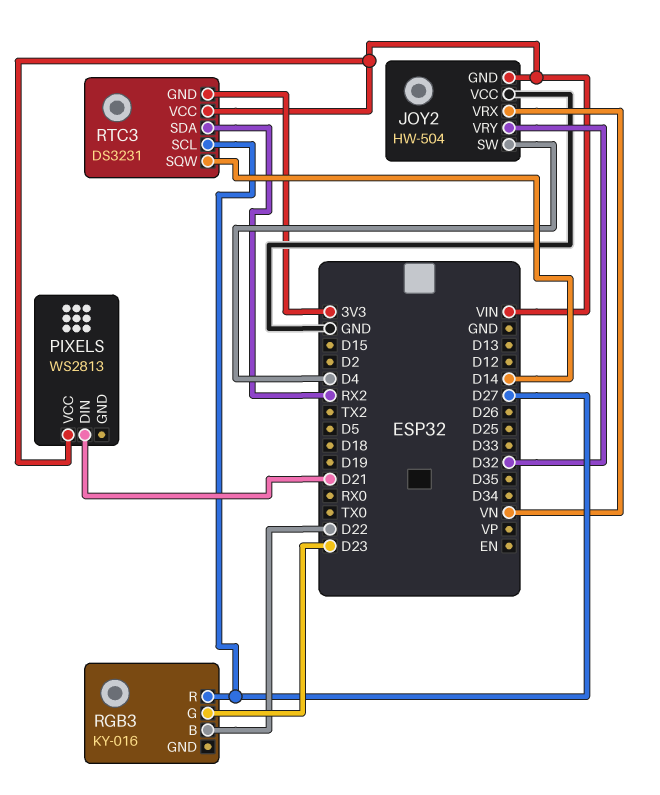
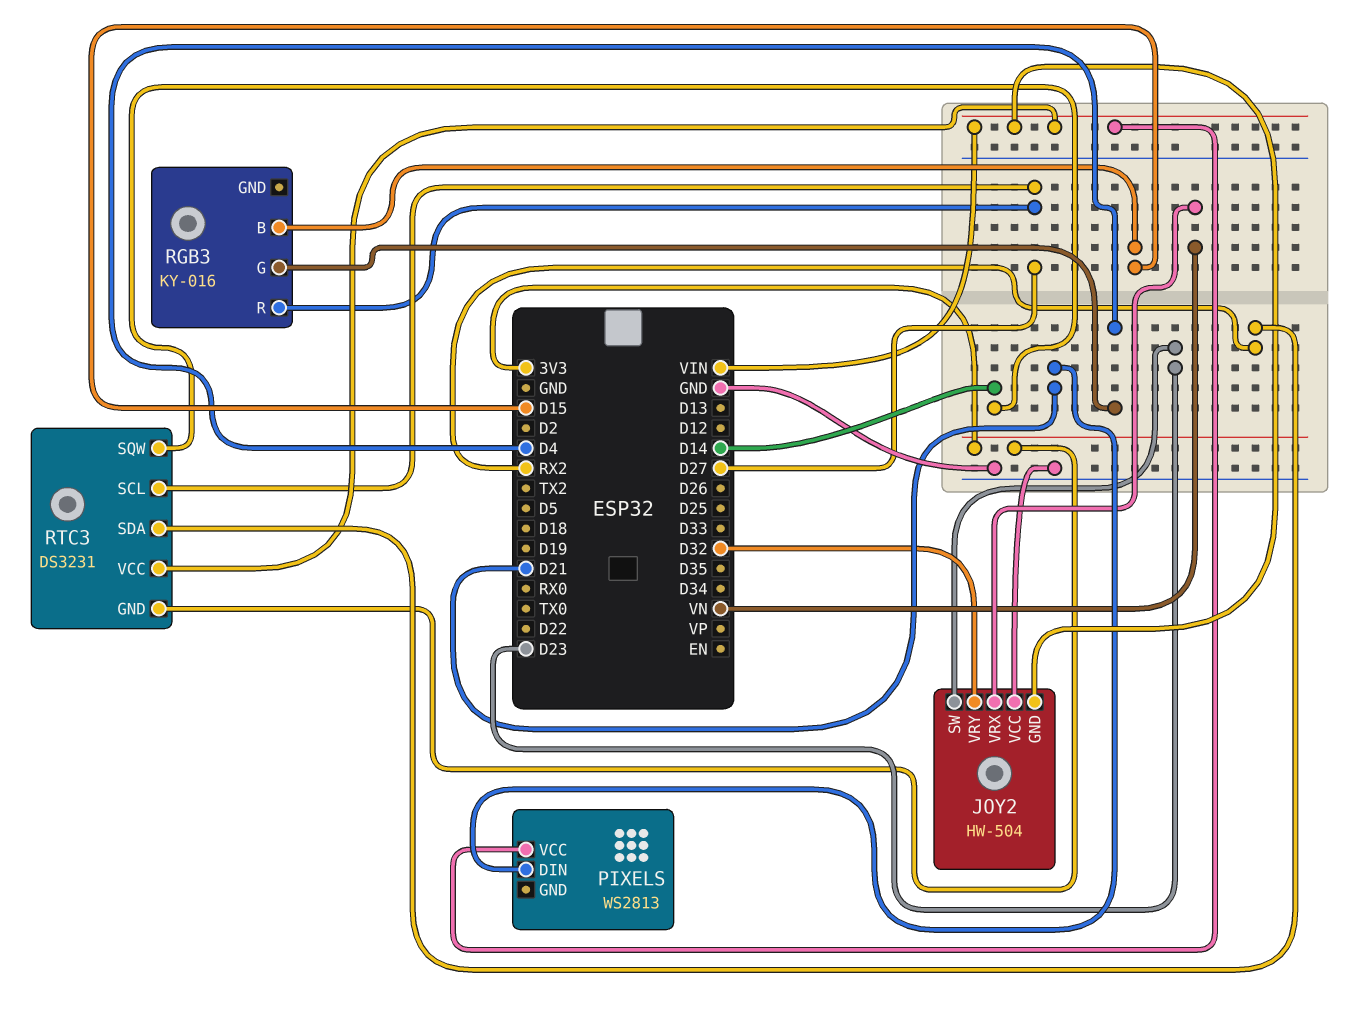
JOY2 pin SW: D4 -> D23
RGB3 pin B: D22 -> D15
RGB3 pin G: D23 -> D4

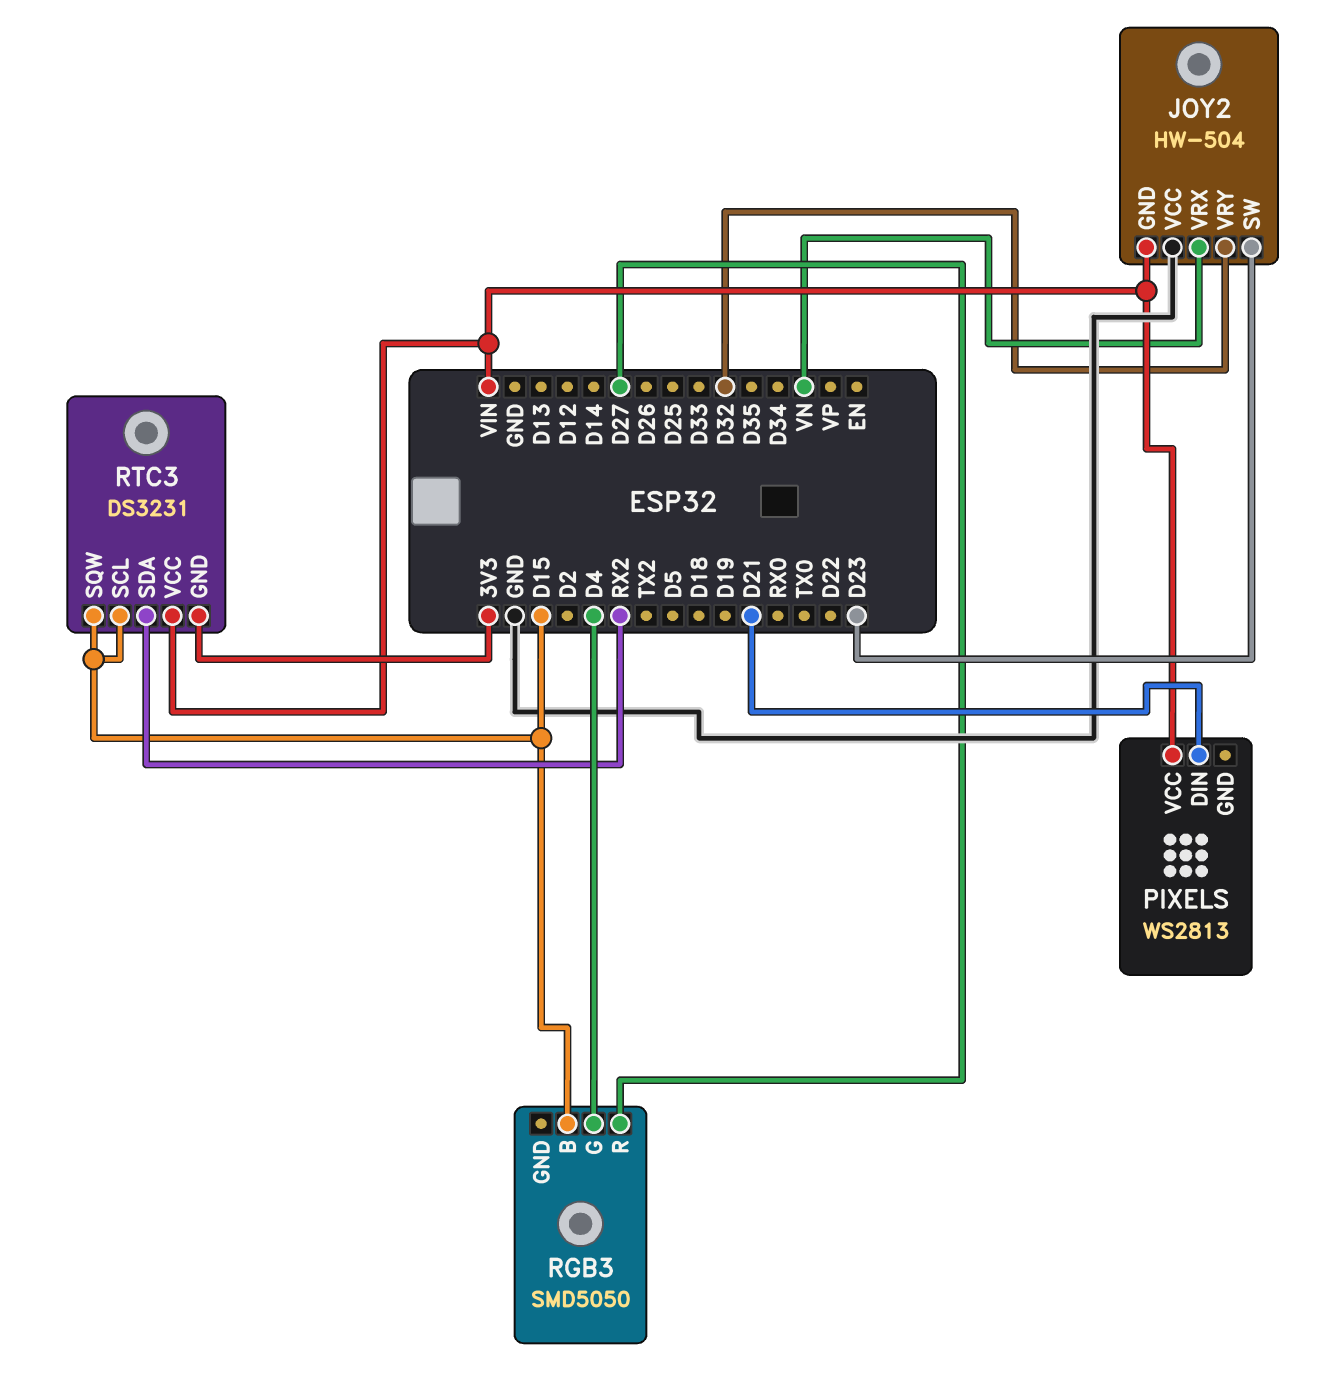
RGB3: KY-016 -> SMD5050
RTC3 pin SCL: D27 -> D15
RTC3 pin SQW: D14 -> D15

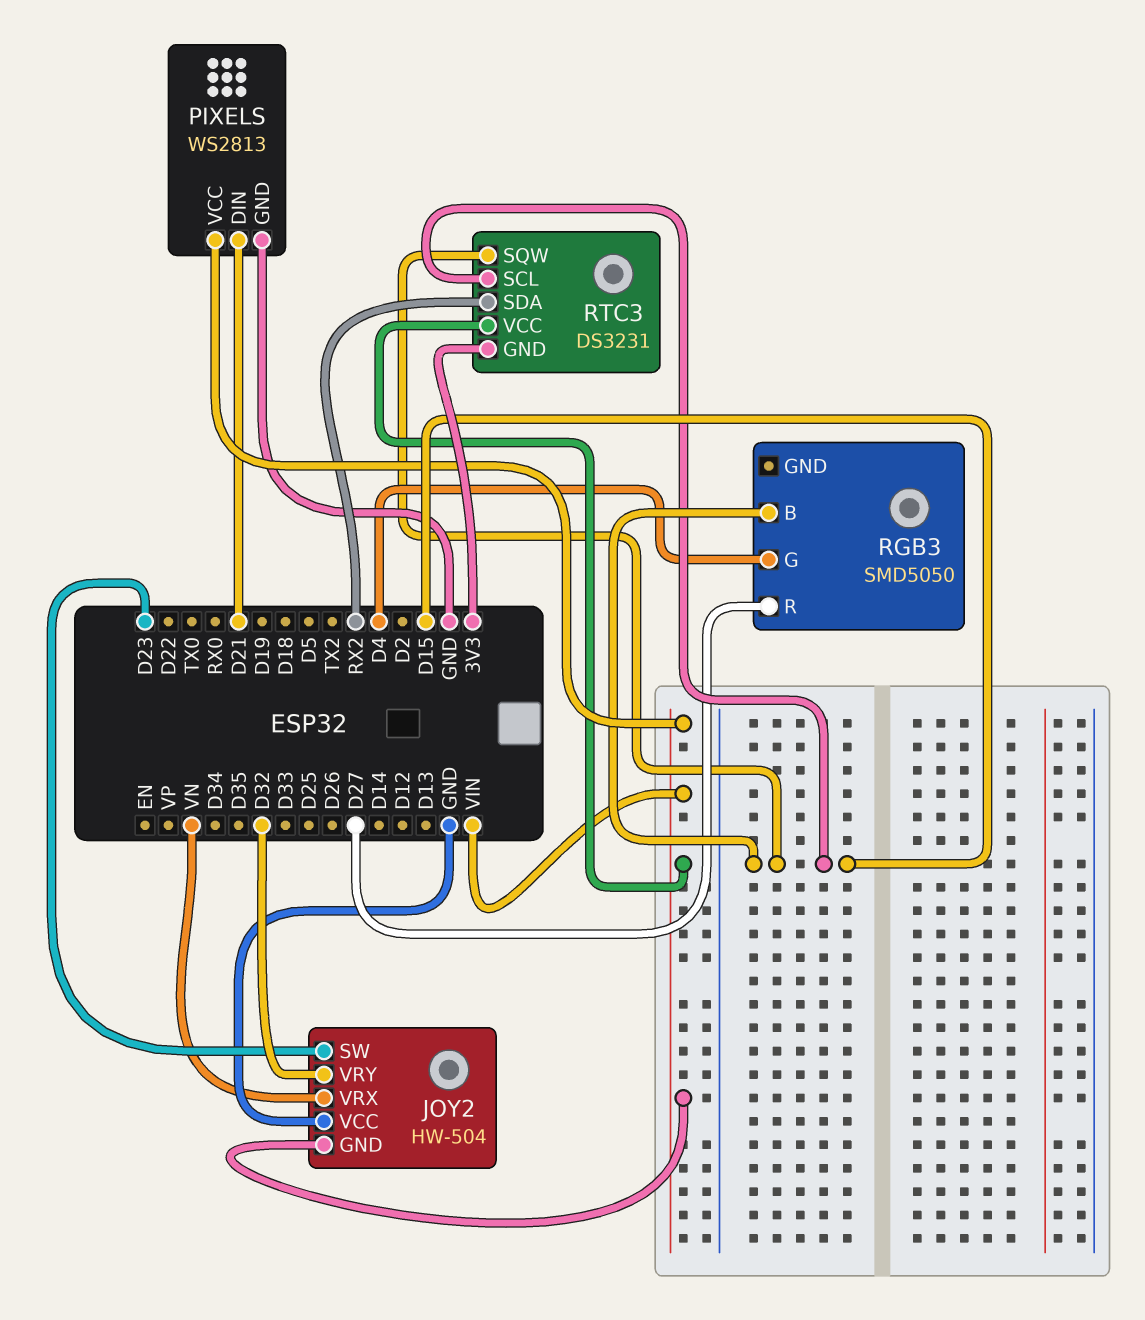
PIXELS pin GND: none -> GND

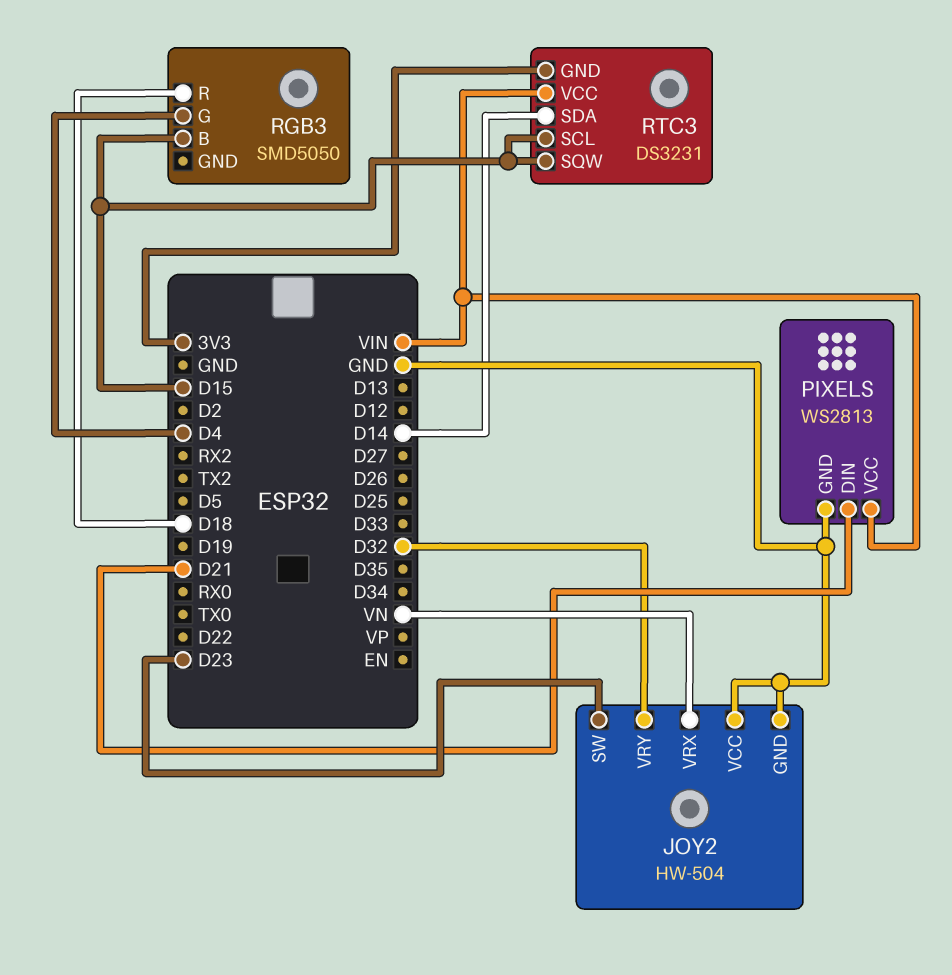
JOY2 pin GND: VIN -> GND
RGB3 pin R: D27 -> D18
RTC3 pin SDA: RX2 -> D14

